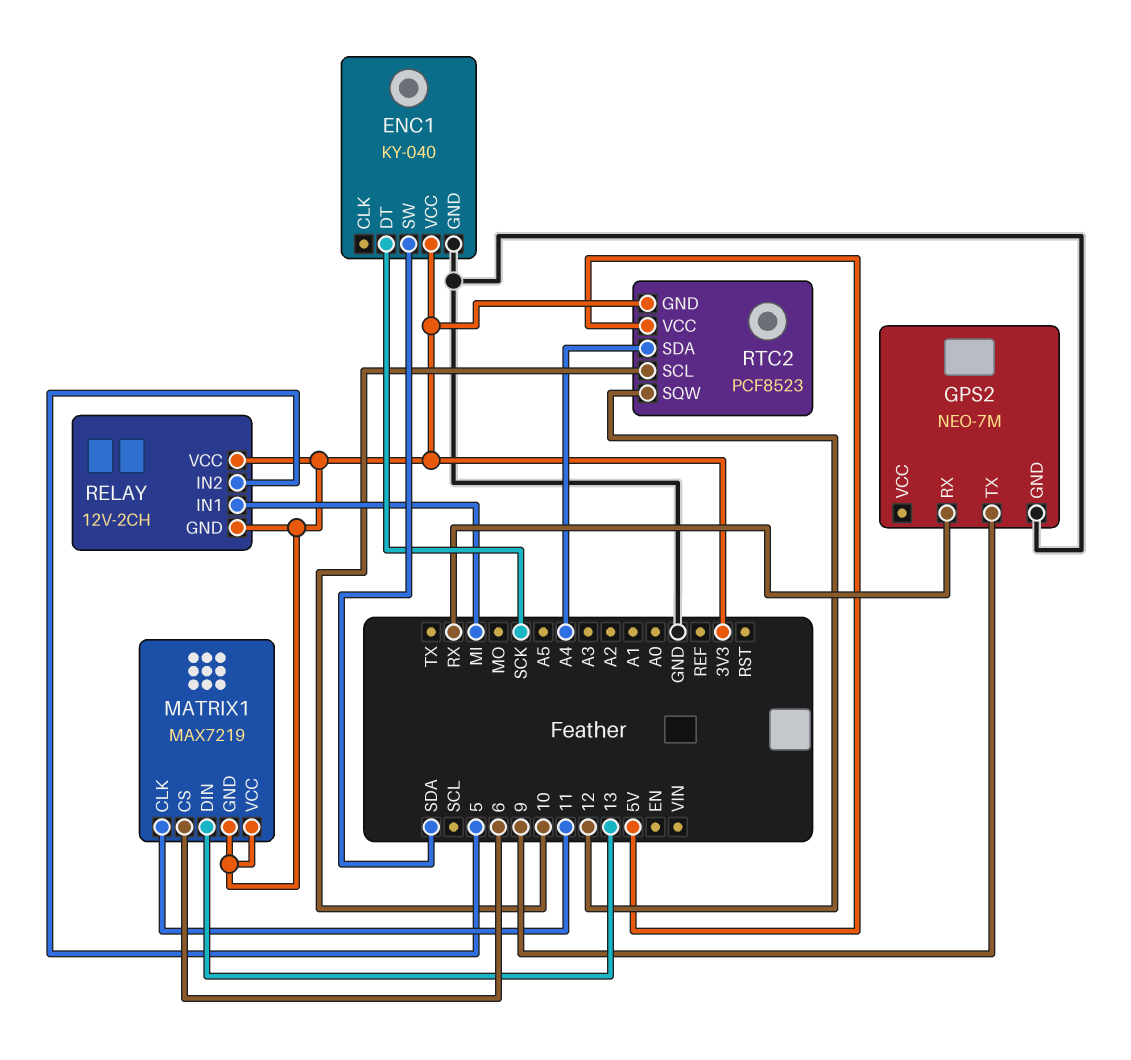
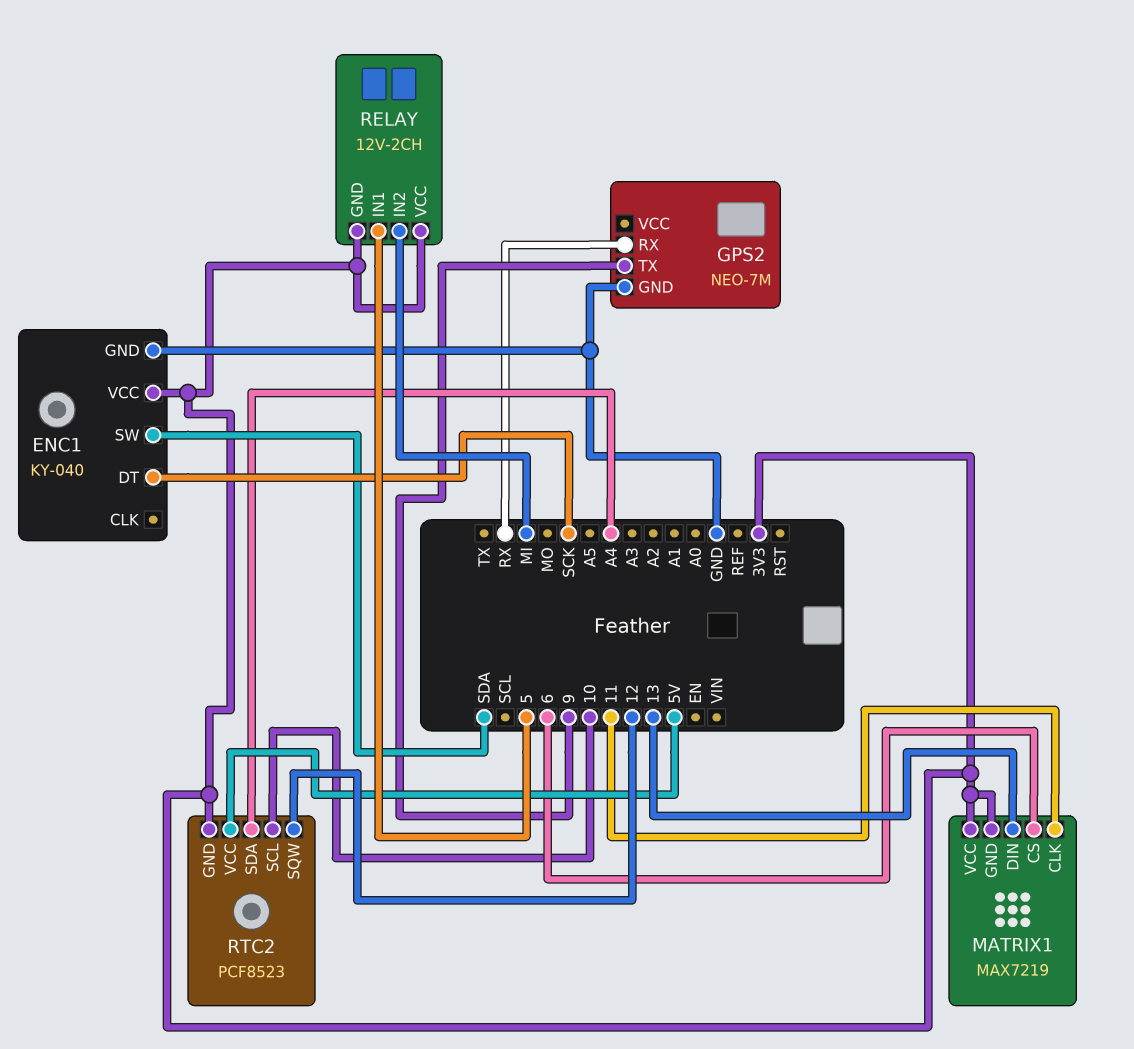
RELAY pin IN1: MI -> 5
RELAY pin IN2: 5 -> MI

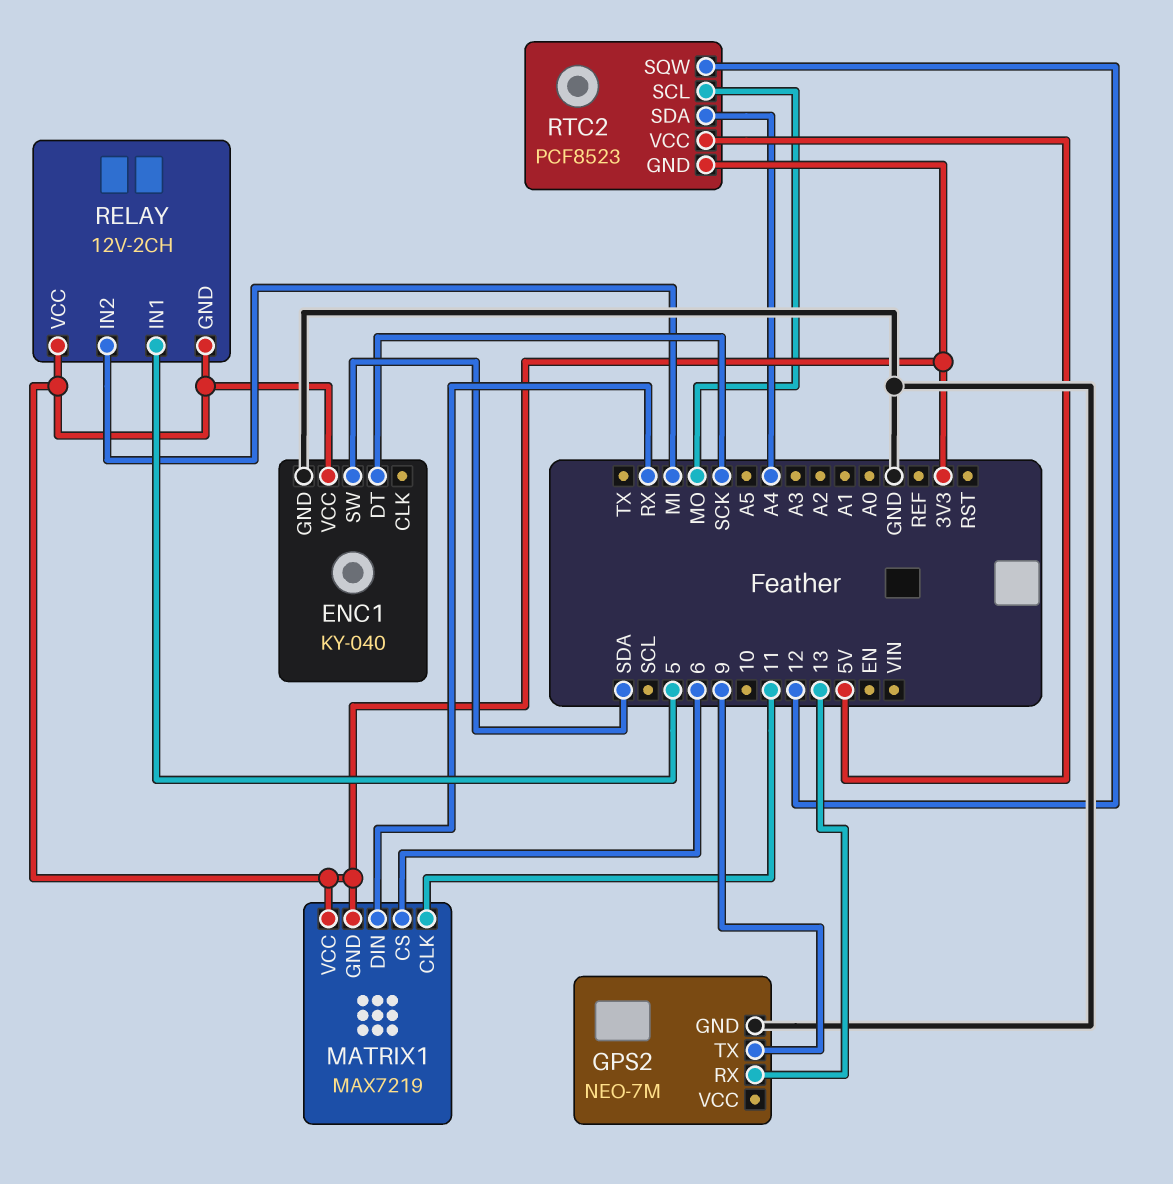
GPS2 pin RX: RX -> 13
MATRIX1 pin DIN: 13 -> RX
RTC2 pin SCL: 10 -> MO

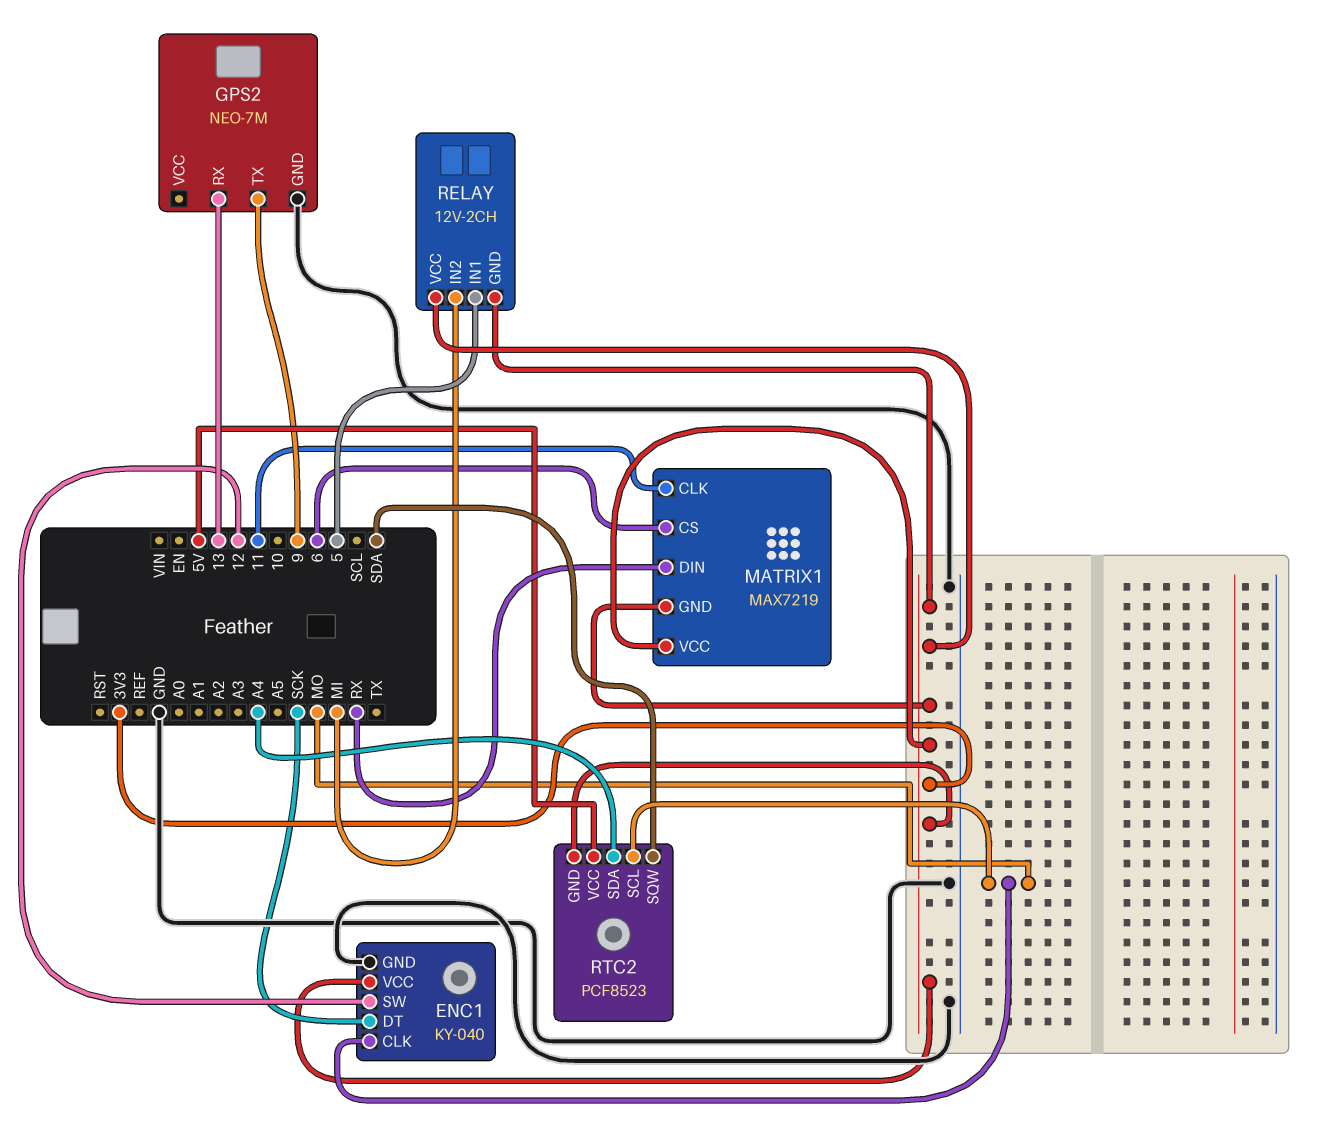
ENC1 pin CLK: none -> MO
ENC1 pin SW: SDA -> 12
RTC2 pin SQW: 12 -> SDA

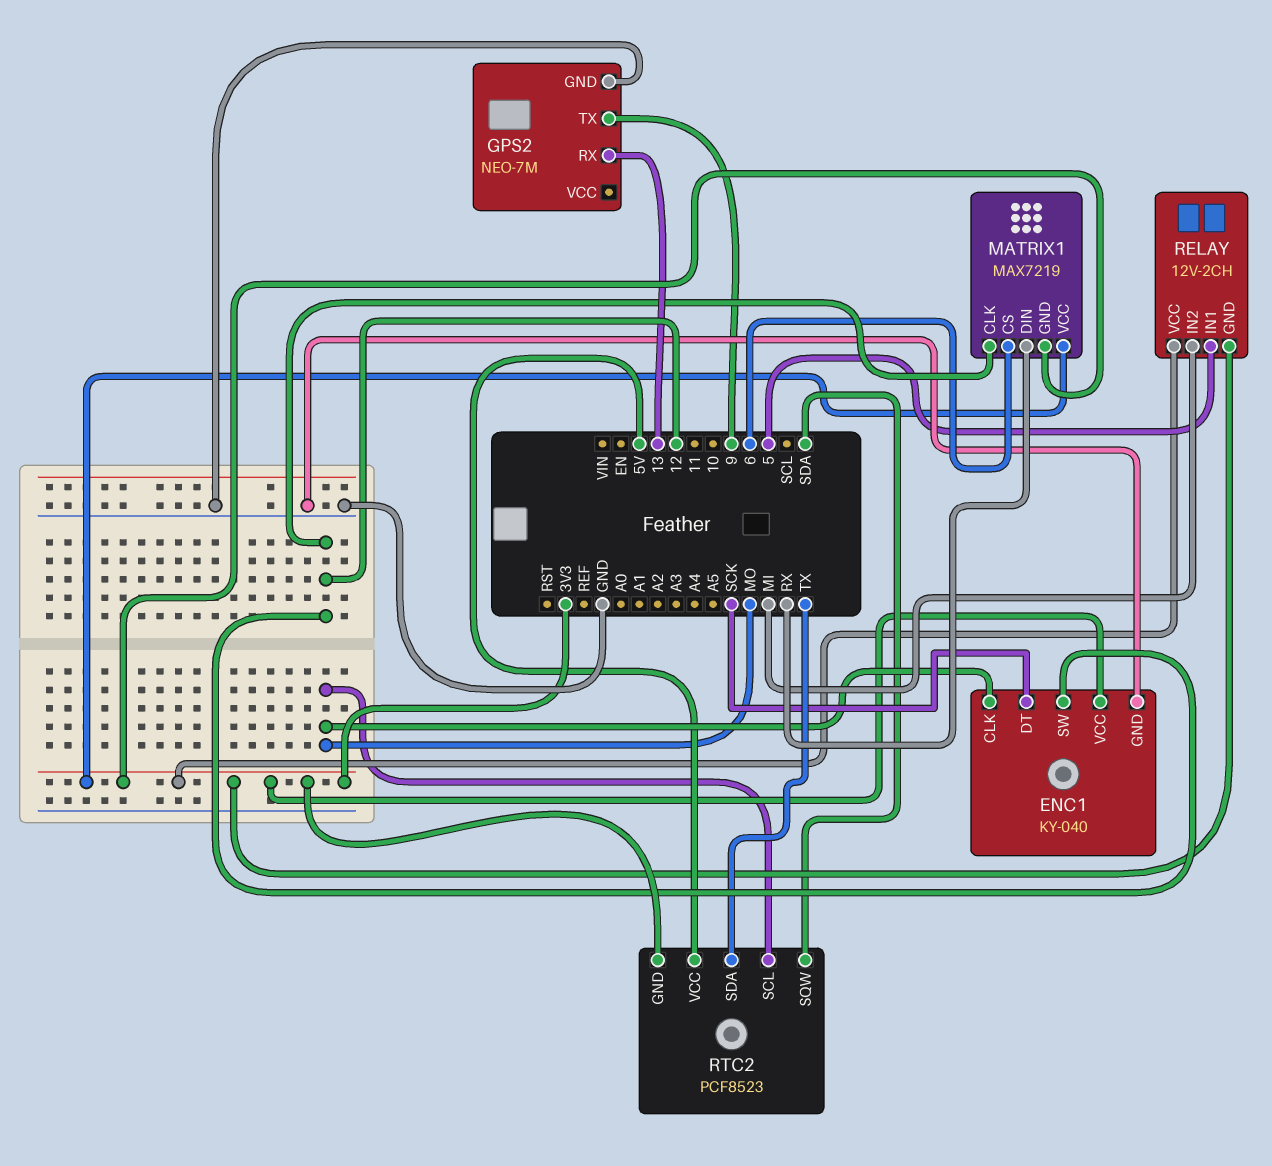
MATRIX1 pin CLK: 11 -> 12
RTC2 pin SDA: A4 -> TX

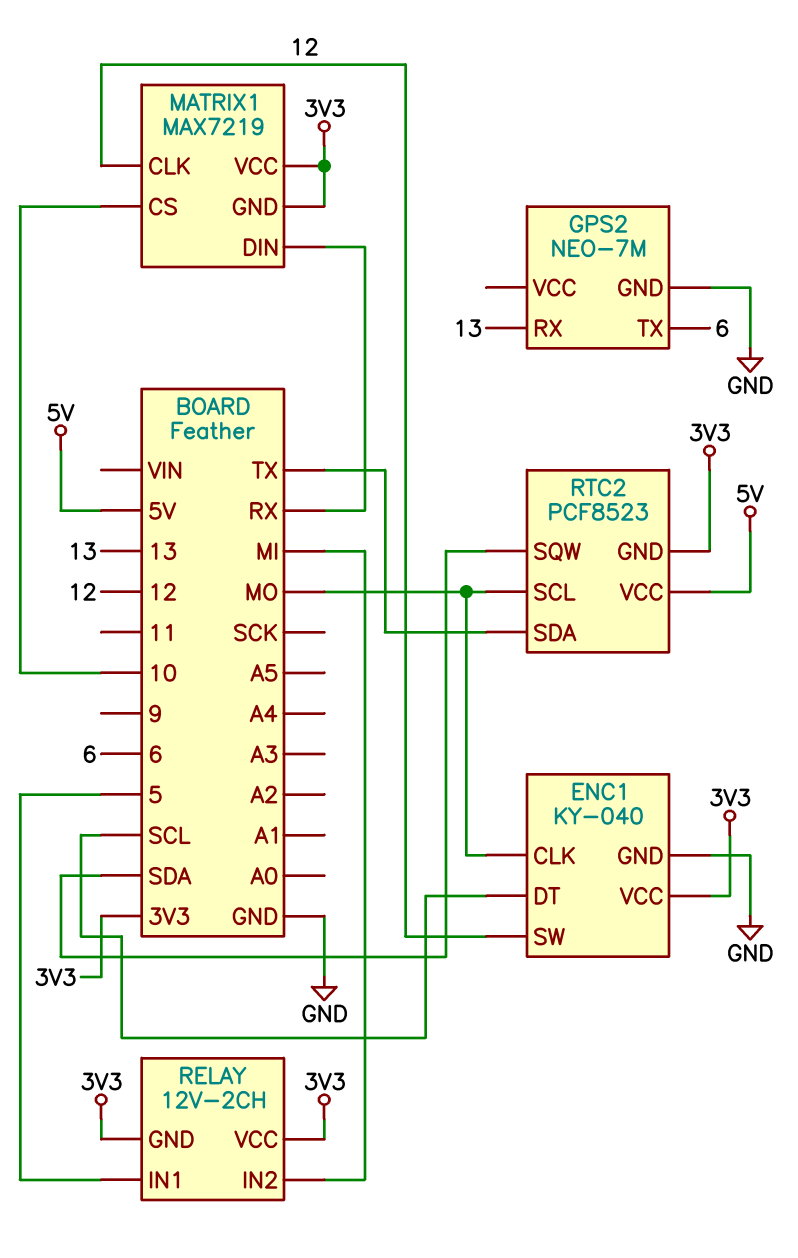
ENC1 pin DT: SCK -> SCL
GPS2 pin TX: 9 -> 6
MATRIX1 pin CS: 6 -> 10

